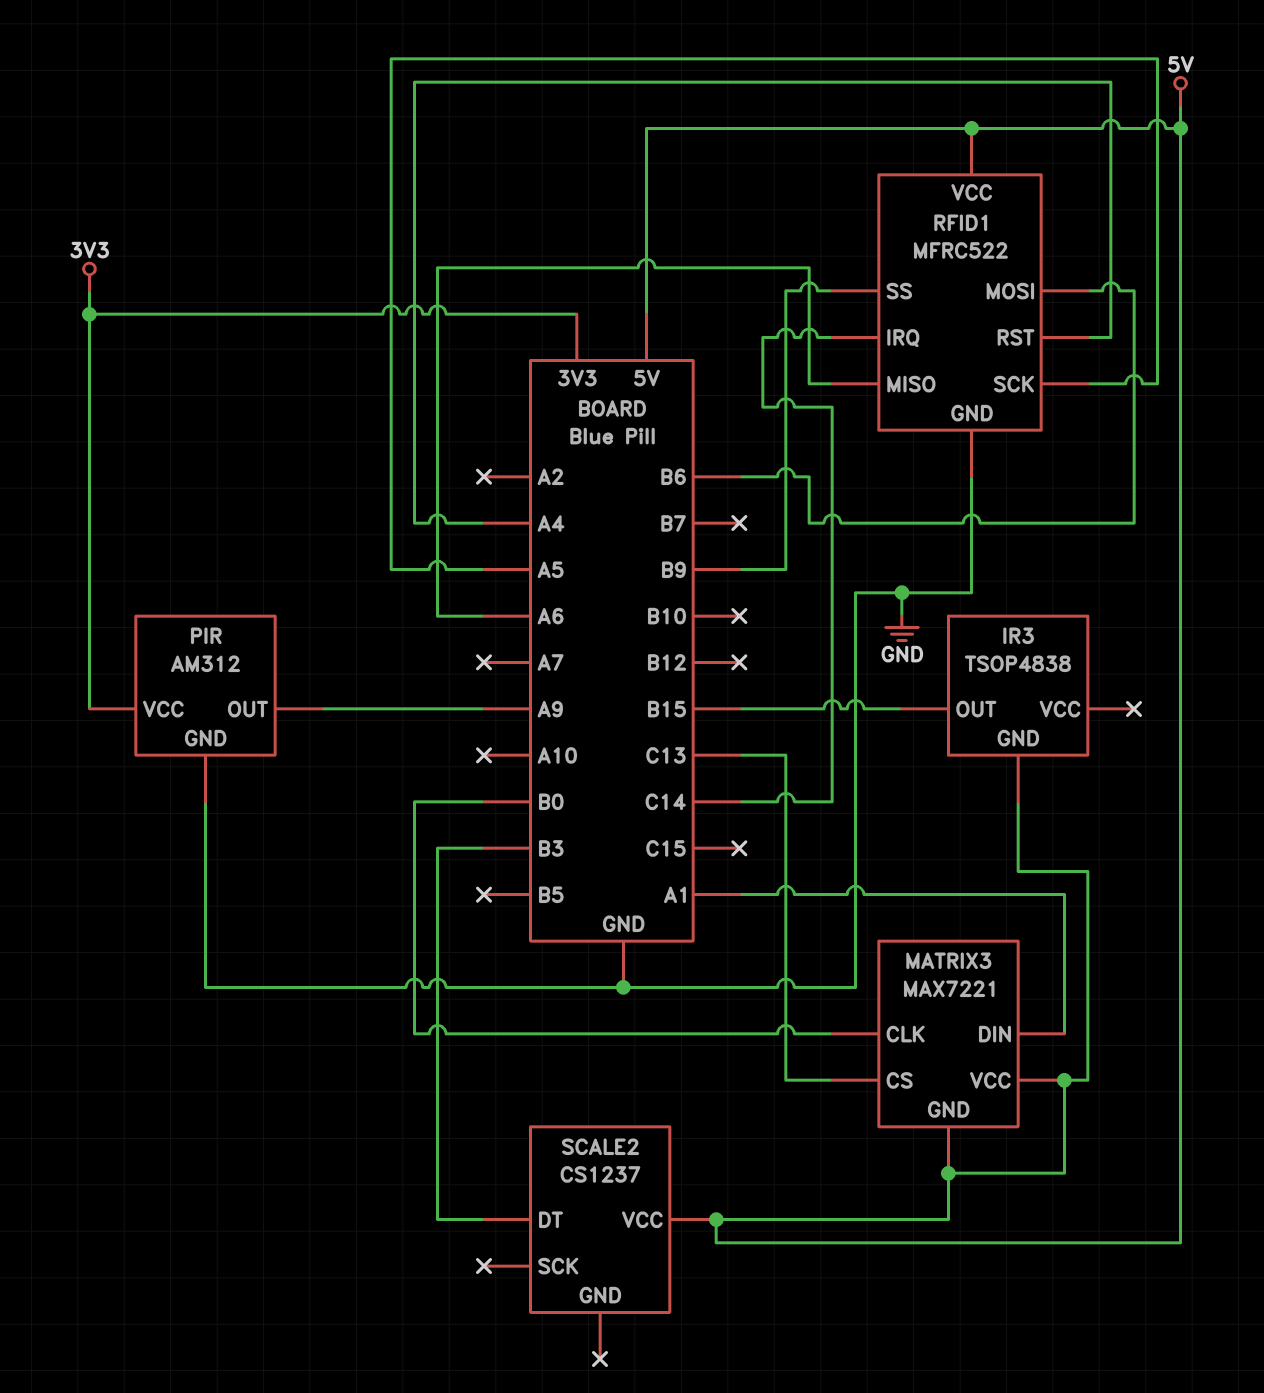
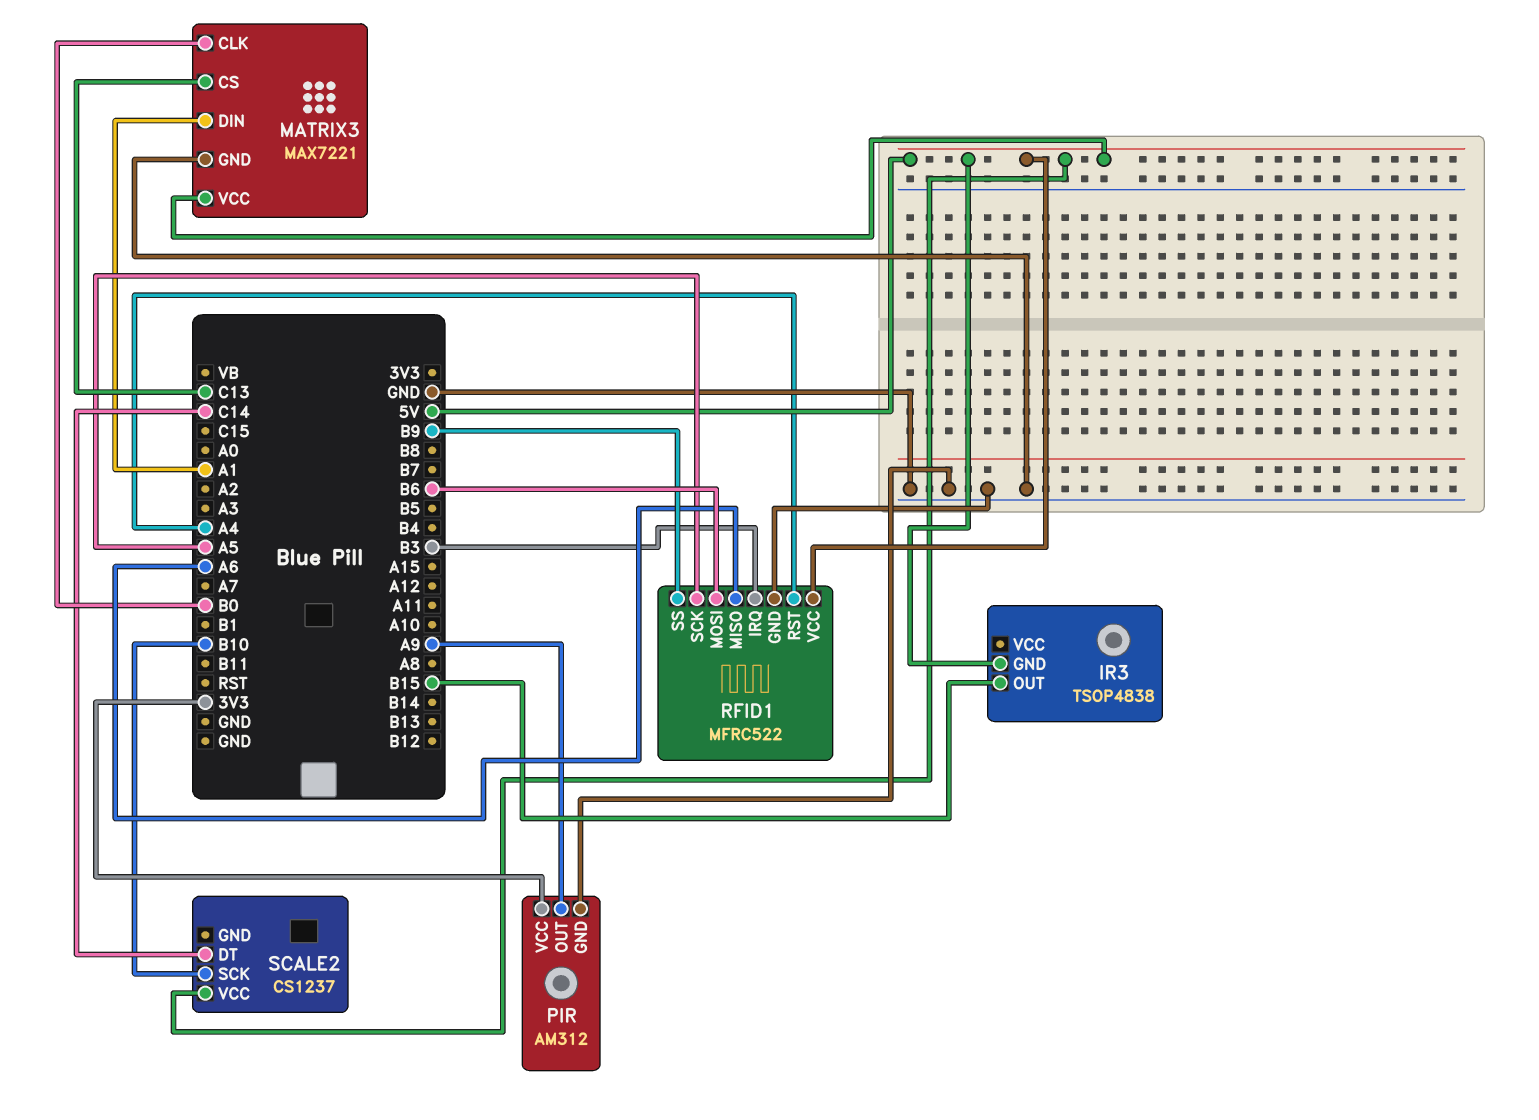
MATRIX3 pin GND: 5V -> GND
RFID1 pin IRQ: C14 -> B3
SCALE2 pin DT: B3 -> C14
SCALE2 pin SCK: none -> B10

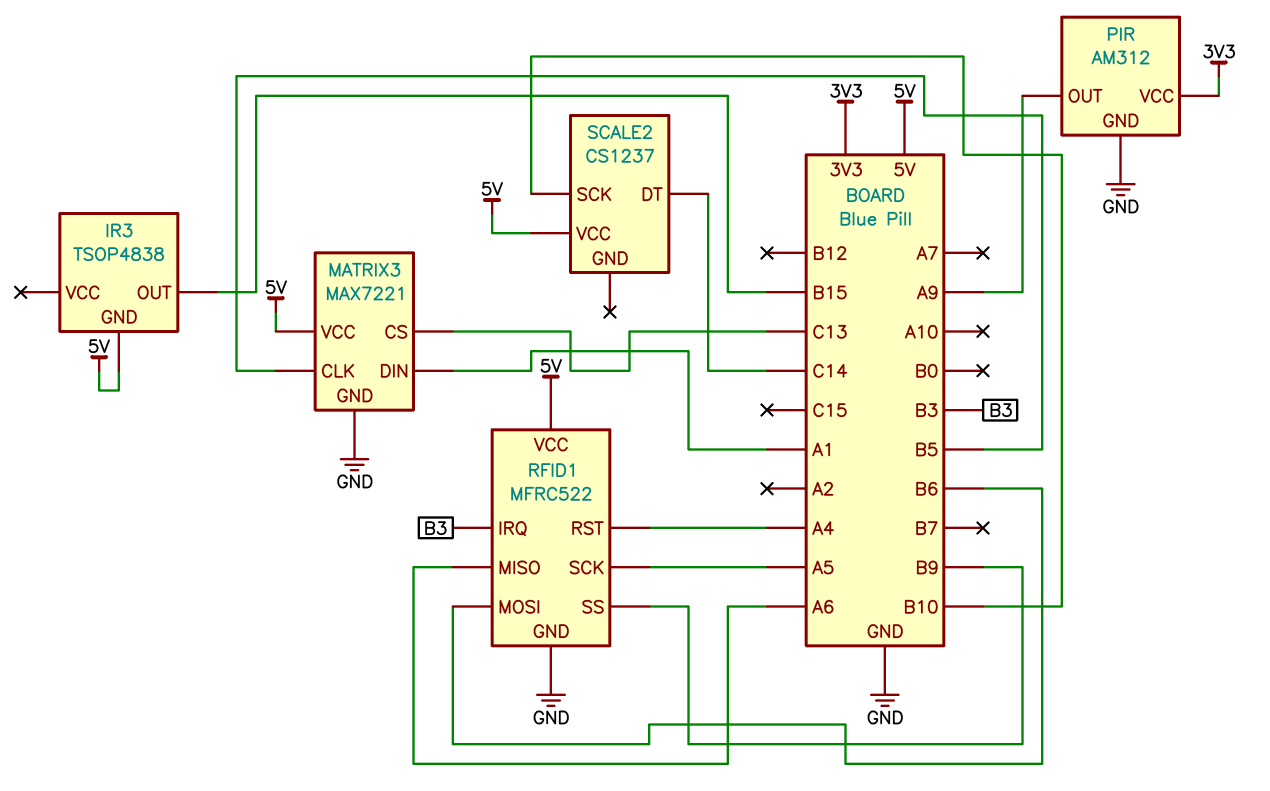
MATRIX3 pin CLK: B0 -> B5

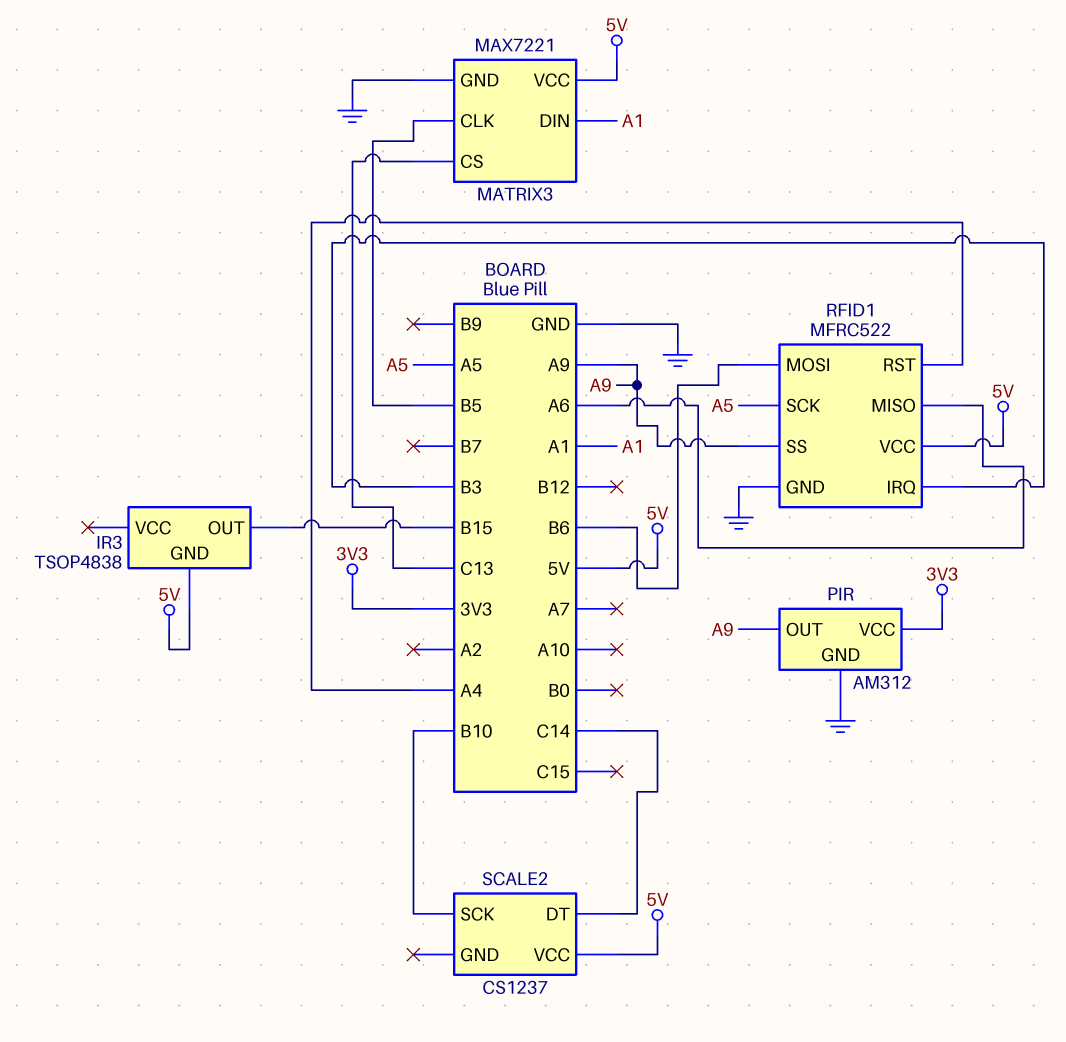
RFID1 pin SS: B9 -> A9

